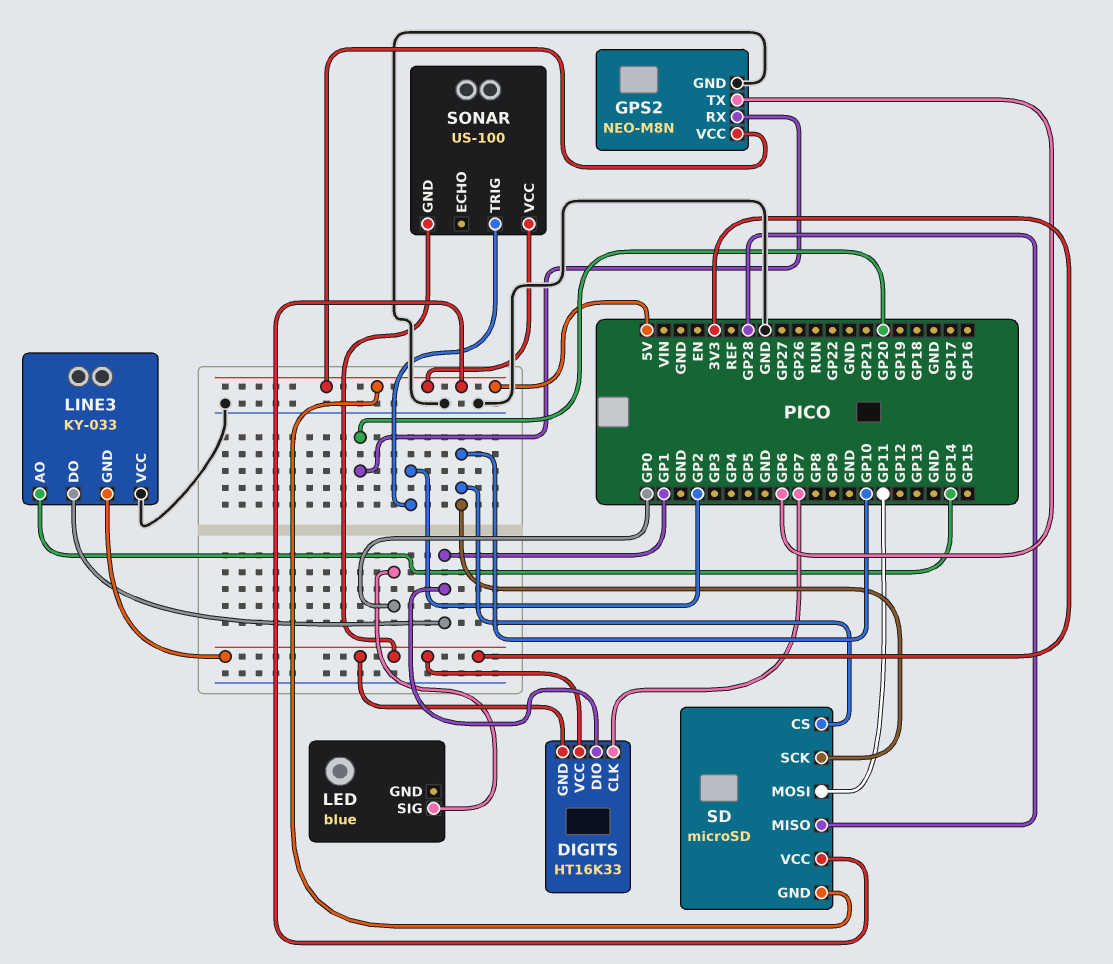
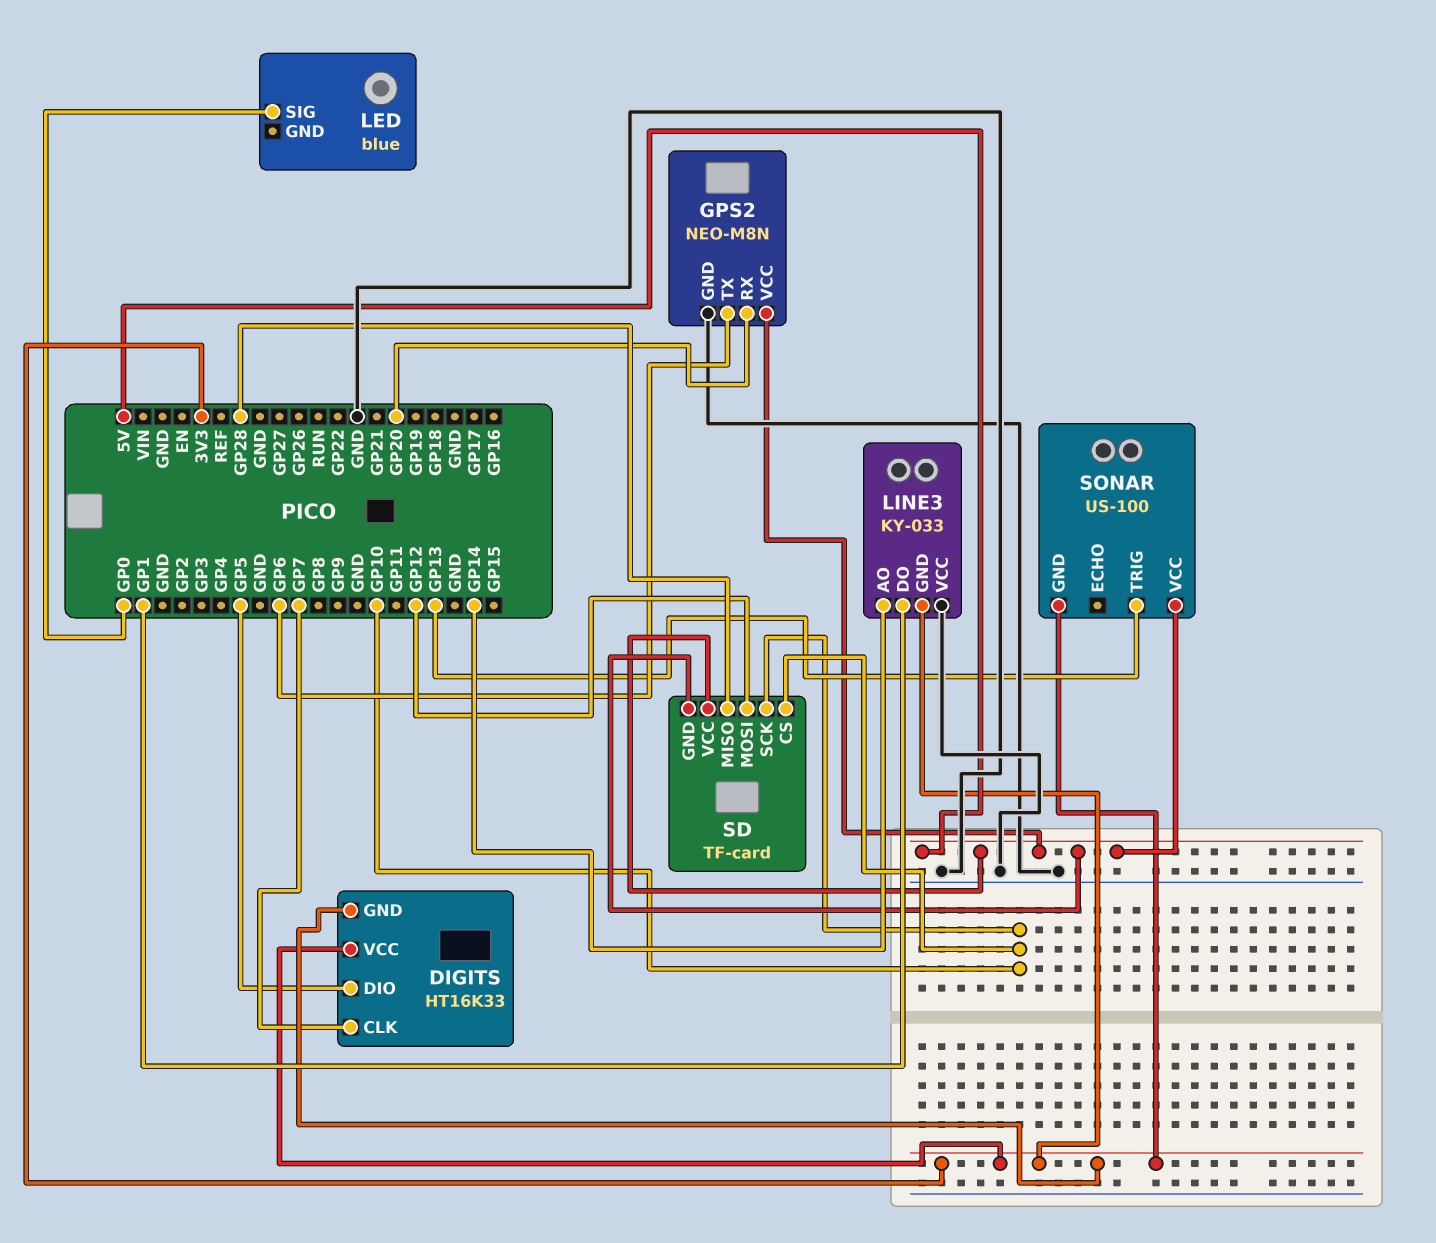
DIGITS pin DIO: GP1 -> GP5
SD: microSD -> TF-card
SD pin MOSI: GP11 -> GP12
SONAR pin TRIG: GP2 -> GP13

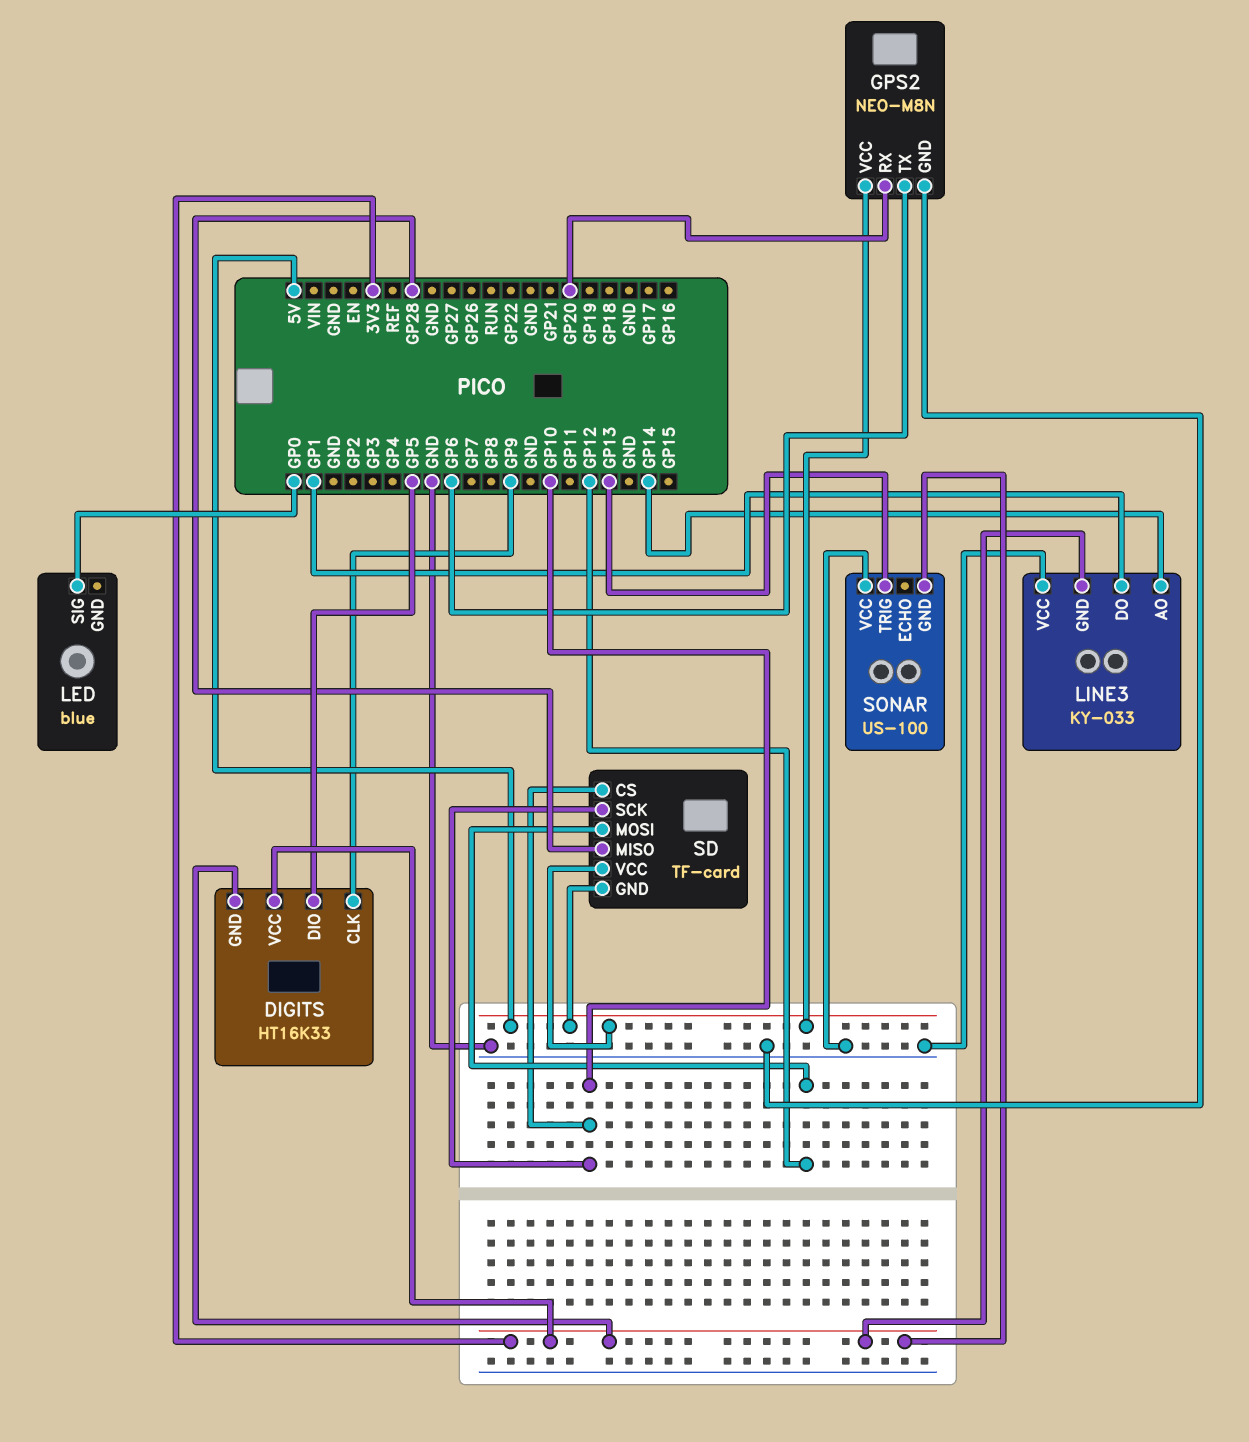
DIGITS pin CLK: GP7 -> GP9
SONAR pin VCC: 5V -> GND

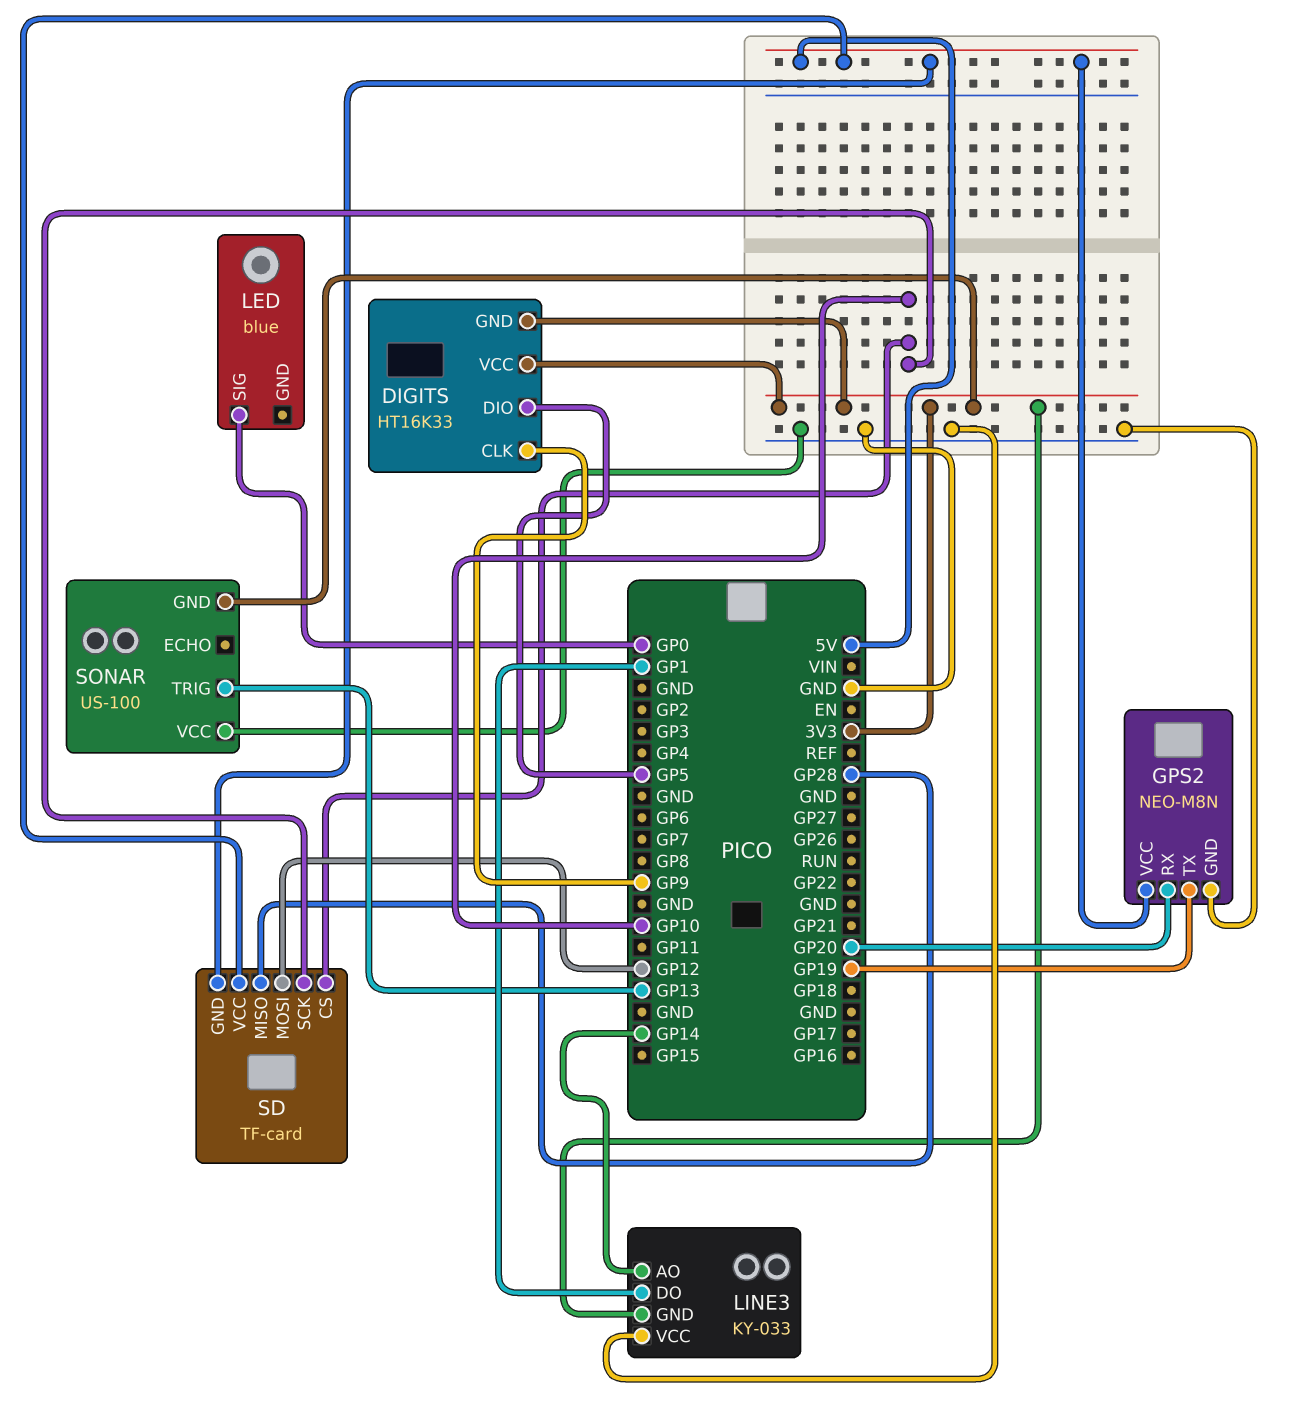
GPS2 pin TX: GP6 -> GP19

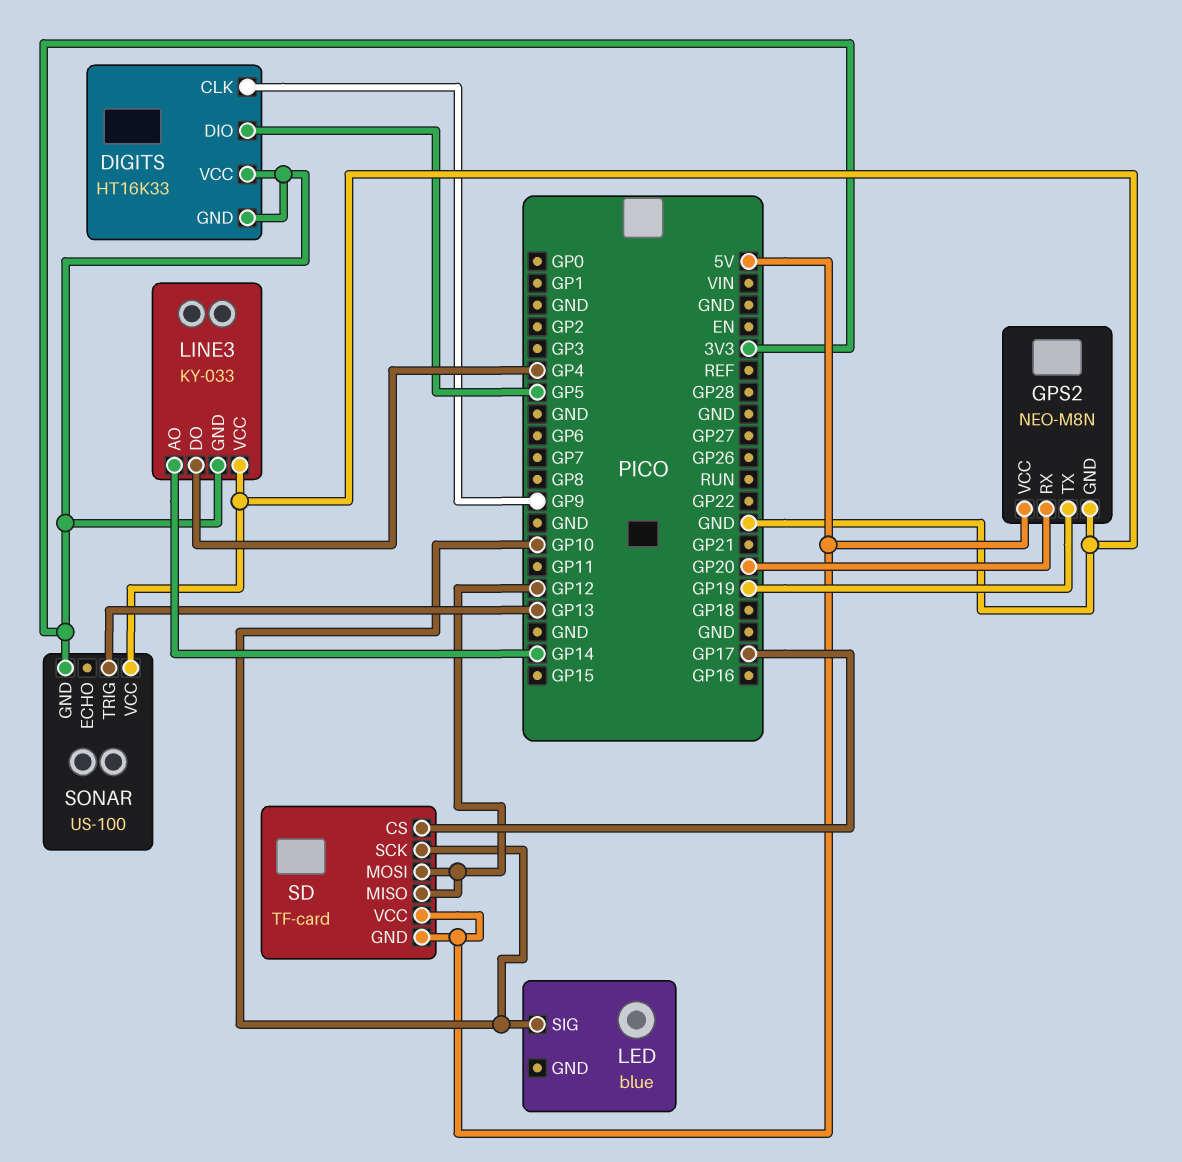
LED pin SIG: GP0 -> GP10
LINE3 pin DO: GP1 -> GP4
SD pin CS: GP10 -> GP17
SD pin MISO: GP28 -> GP12

